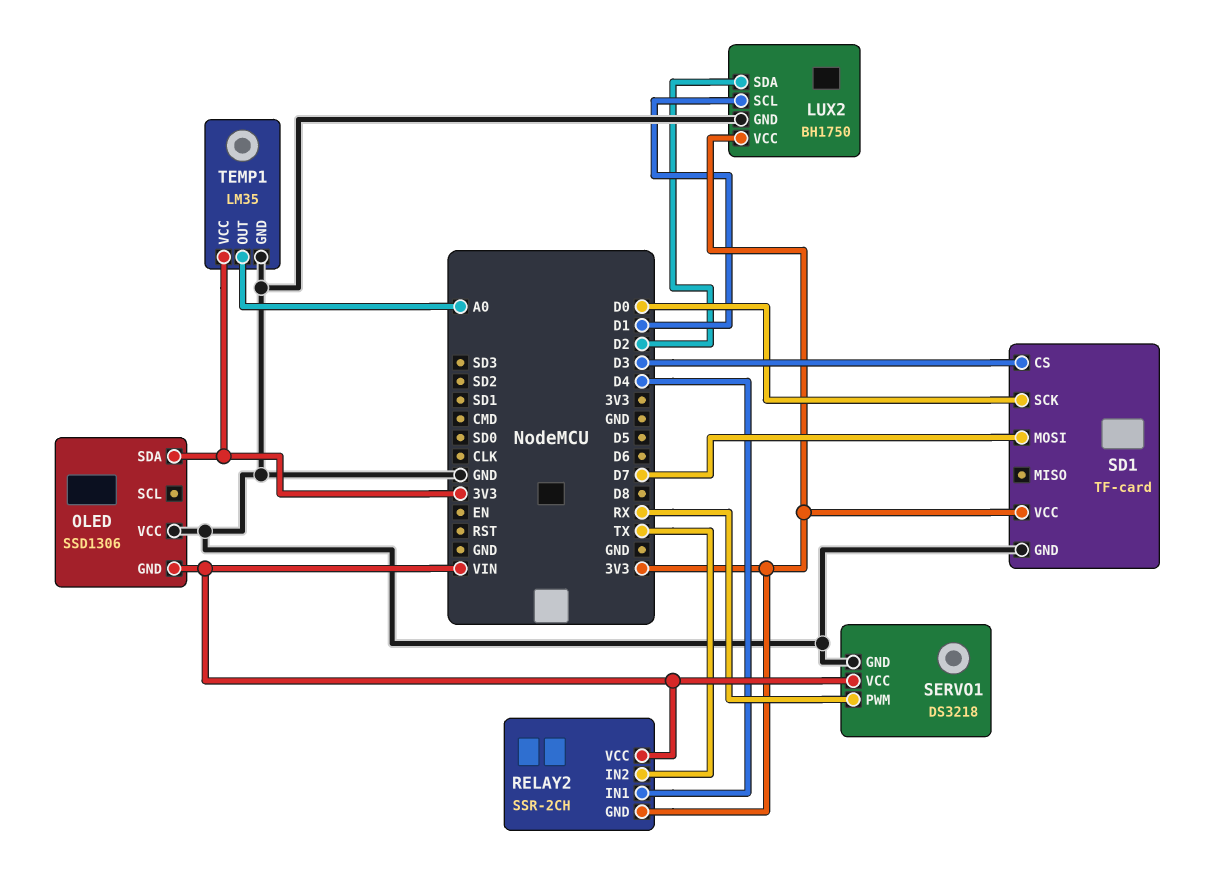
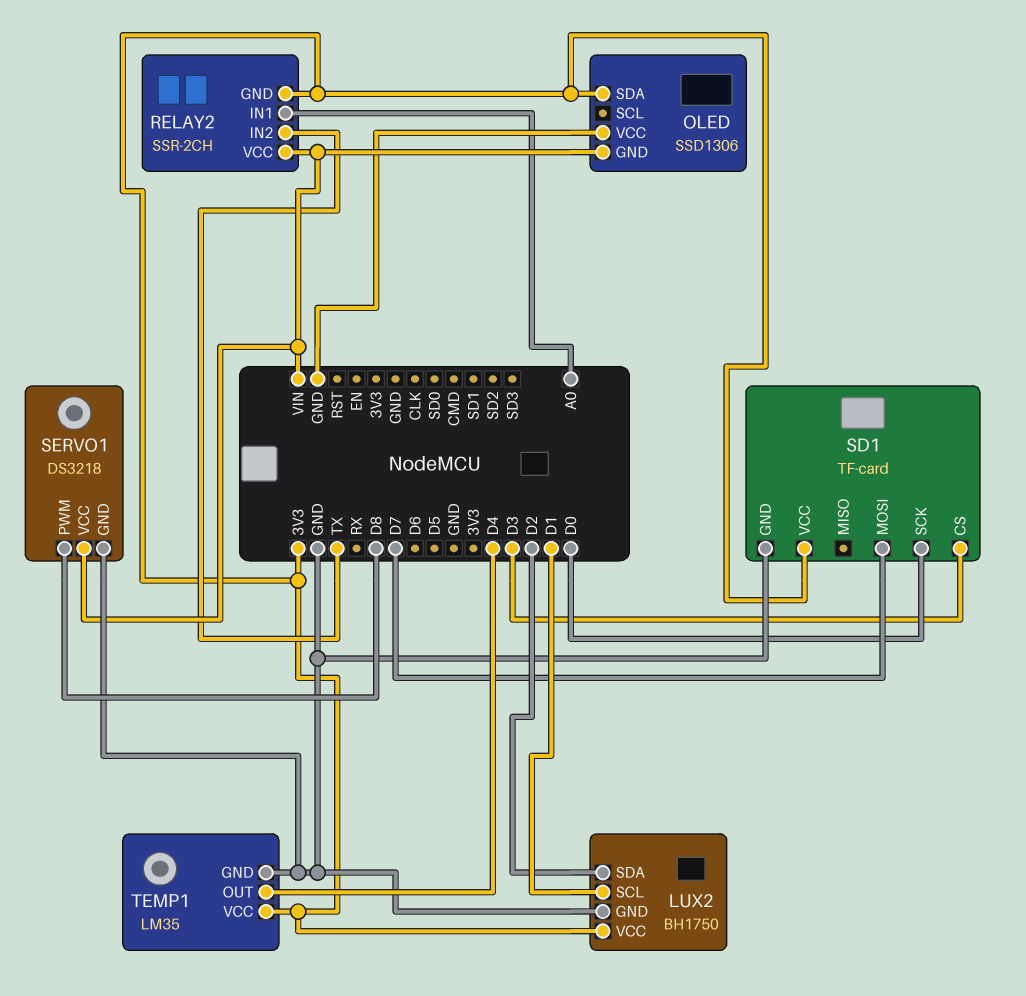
RELAY2 pin IN1: D4 -> A0
SERVO1 pin PWM: RX -> D8
TEMP1 pin OUT: A0 -> D4

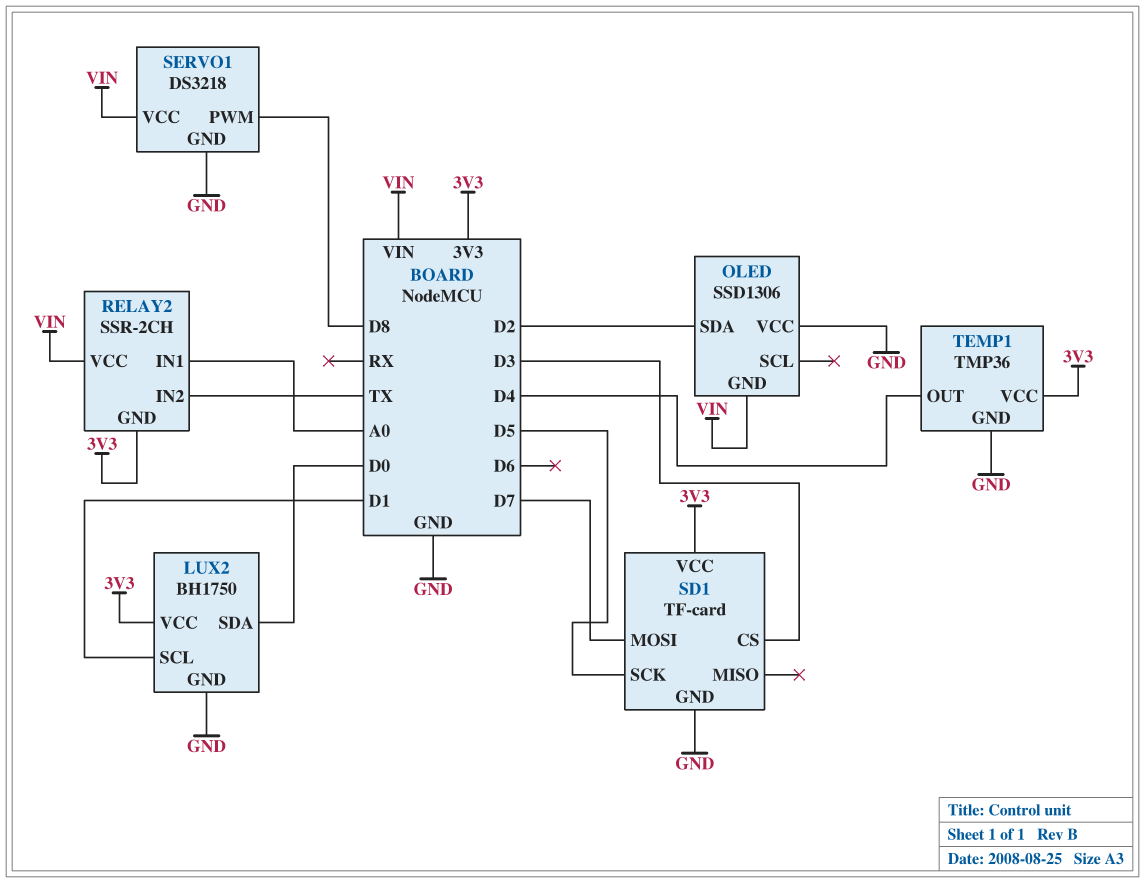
LUX2 pin SDA: D2 -> D0
OLED pin SDA: 3V3 -> D2
SD1 pin SCK: D0 -> D5
TEMP1: LM35 -> TMP36

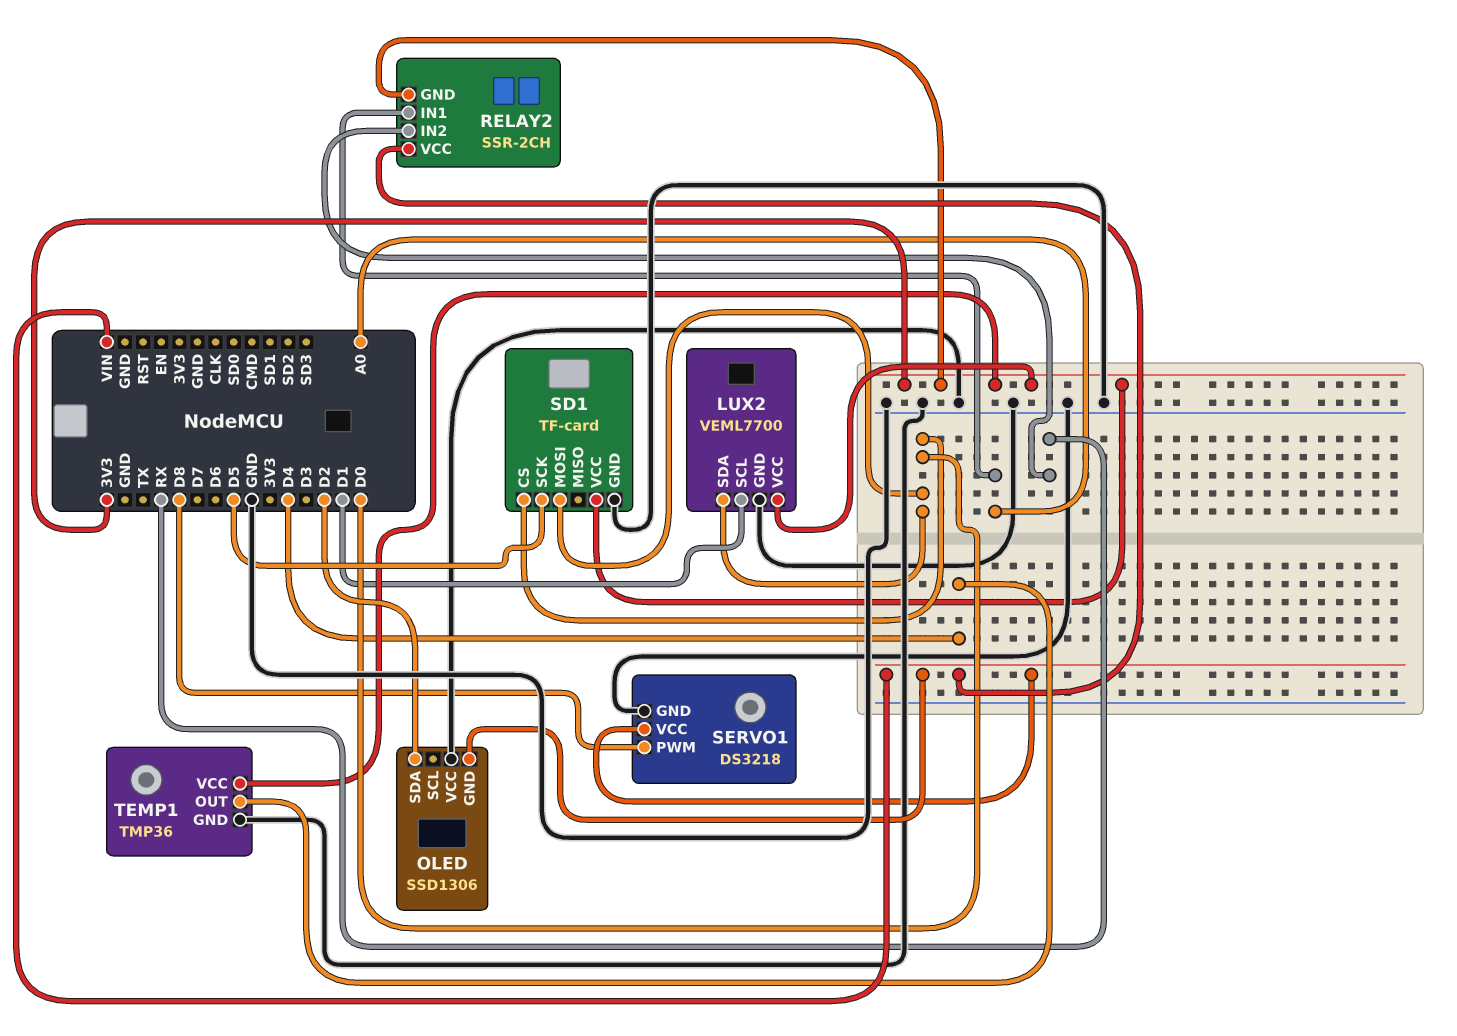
LUX2: BH1750 -> VEML7700
RELAY2 pin IN2: TX -> RX
SD1 pin CS: D3 -> D0
SD1 pin MOSI: D7 -> D0

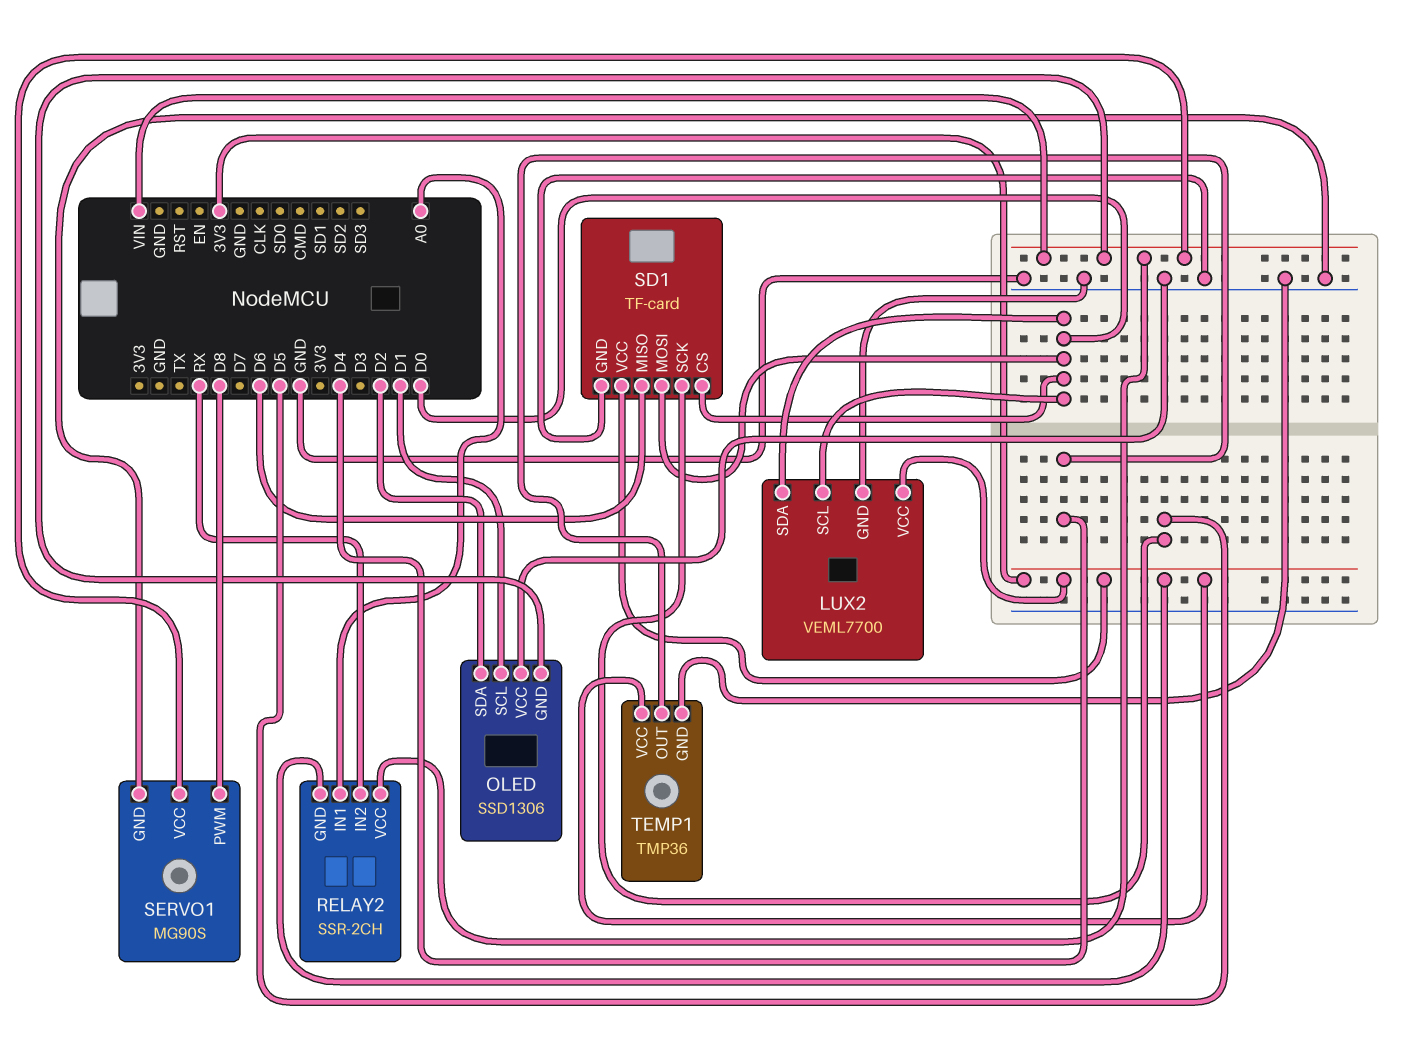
LUX2 pin SCL: D1 -> D0
OLED pin SCL: none -> D1
SD1 pin MISO: none -> D6
SERVO1: DS3218 -> MG90S

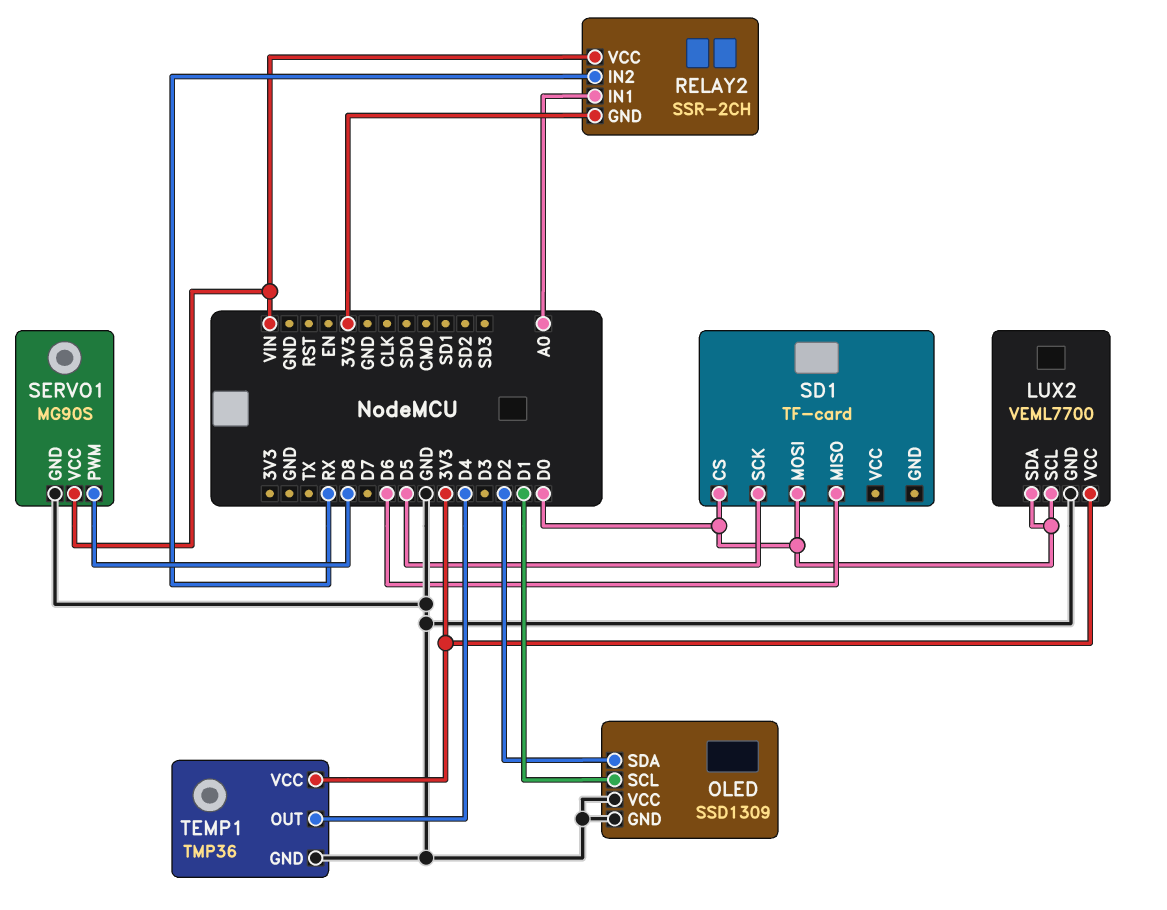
OLED: SSD1306 -> SSD1309
OLED pin GND: VIN -> GND
SD1 pin GND: GND -> none
SD1 pin VCC: 3V3 -> none

